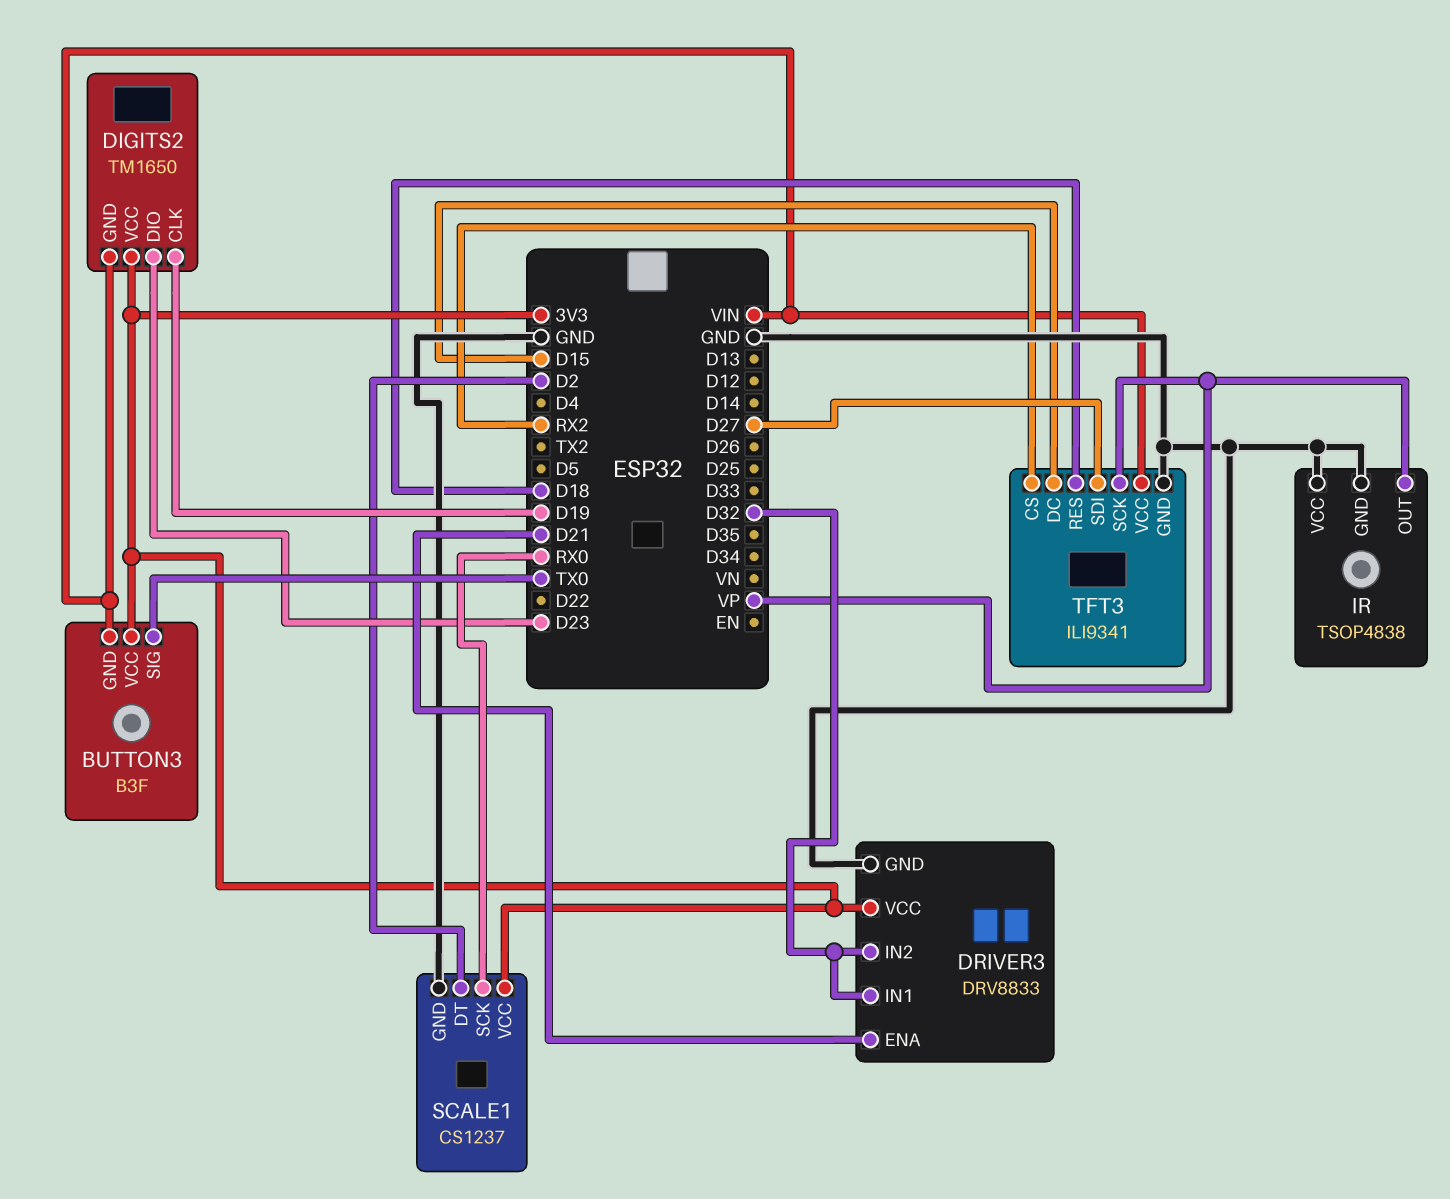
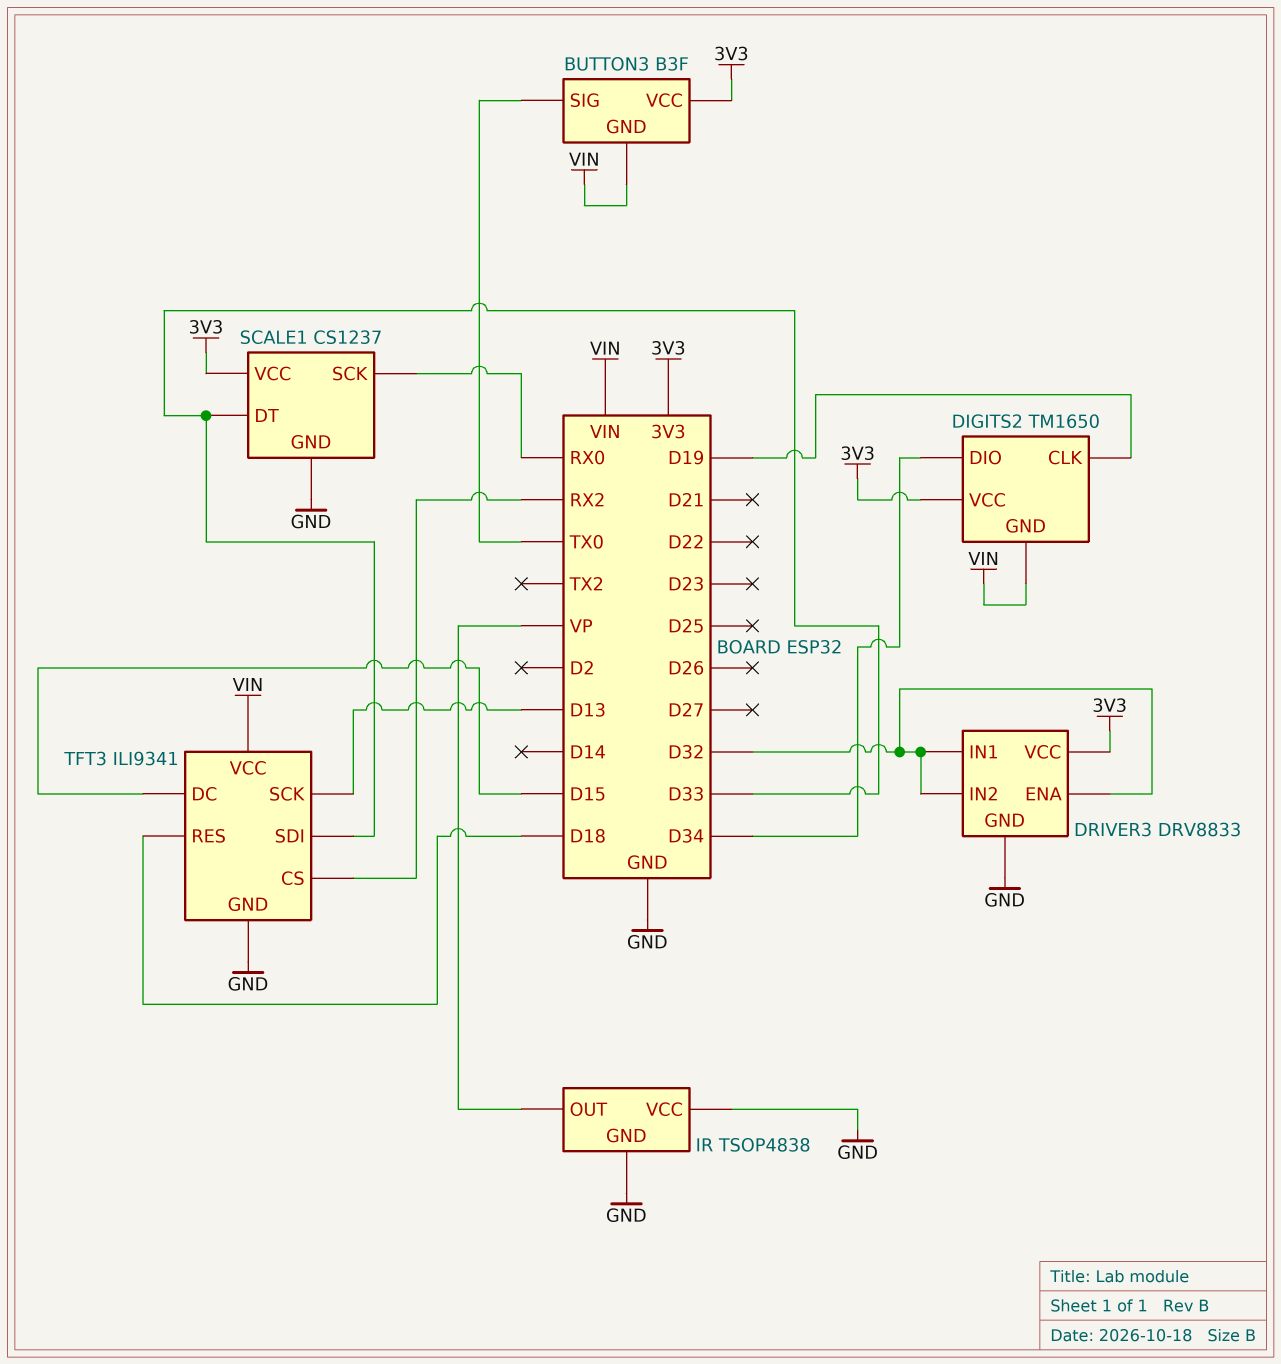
DIGITS2 pin DIO: D23 -> D34
DRIVER3 pin ENA: D21 -> D32
SCALE1 pin DT: D2 -> D33
TFT3 pin SCK: VP -> D13
TFT3 pin SDI: D27 -> D33

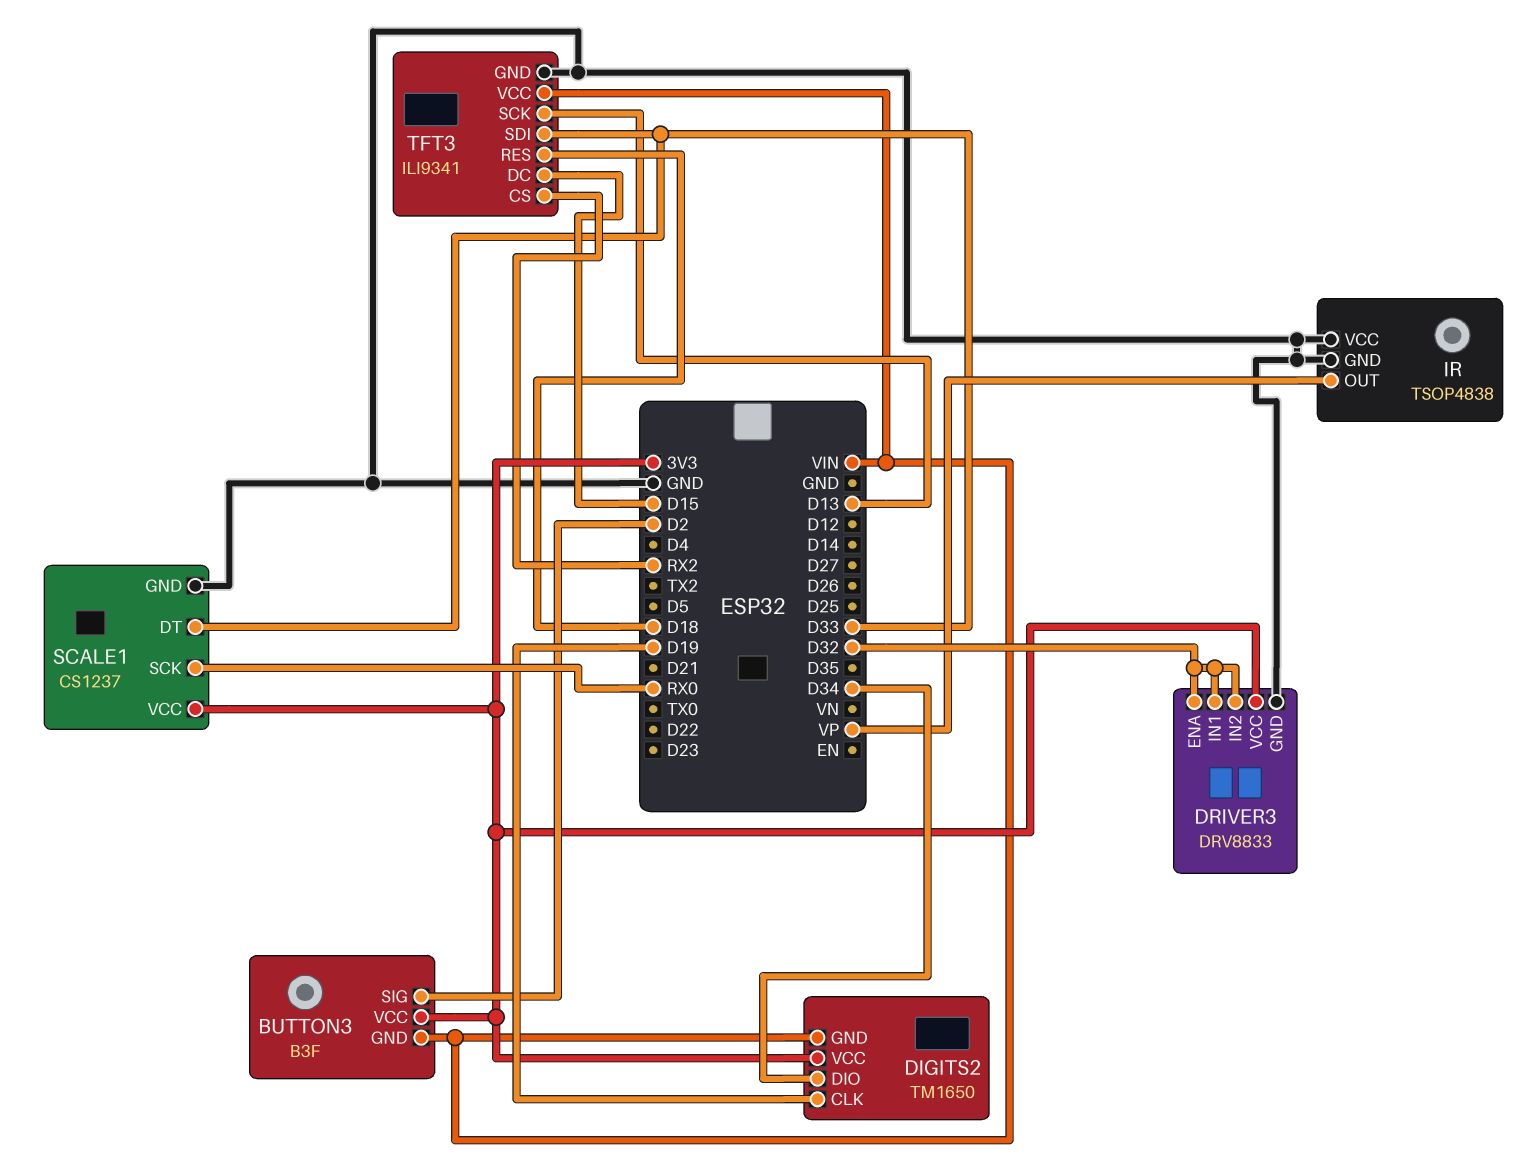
BUTTON3 pin SIG: TX0 -> D2

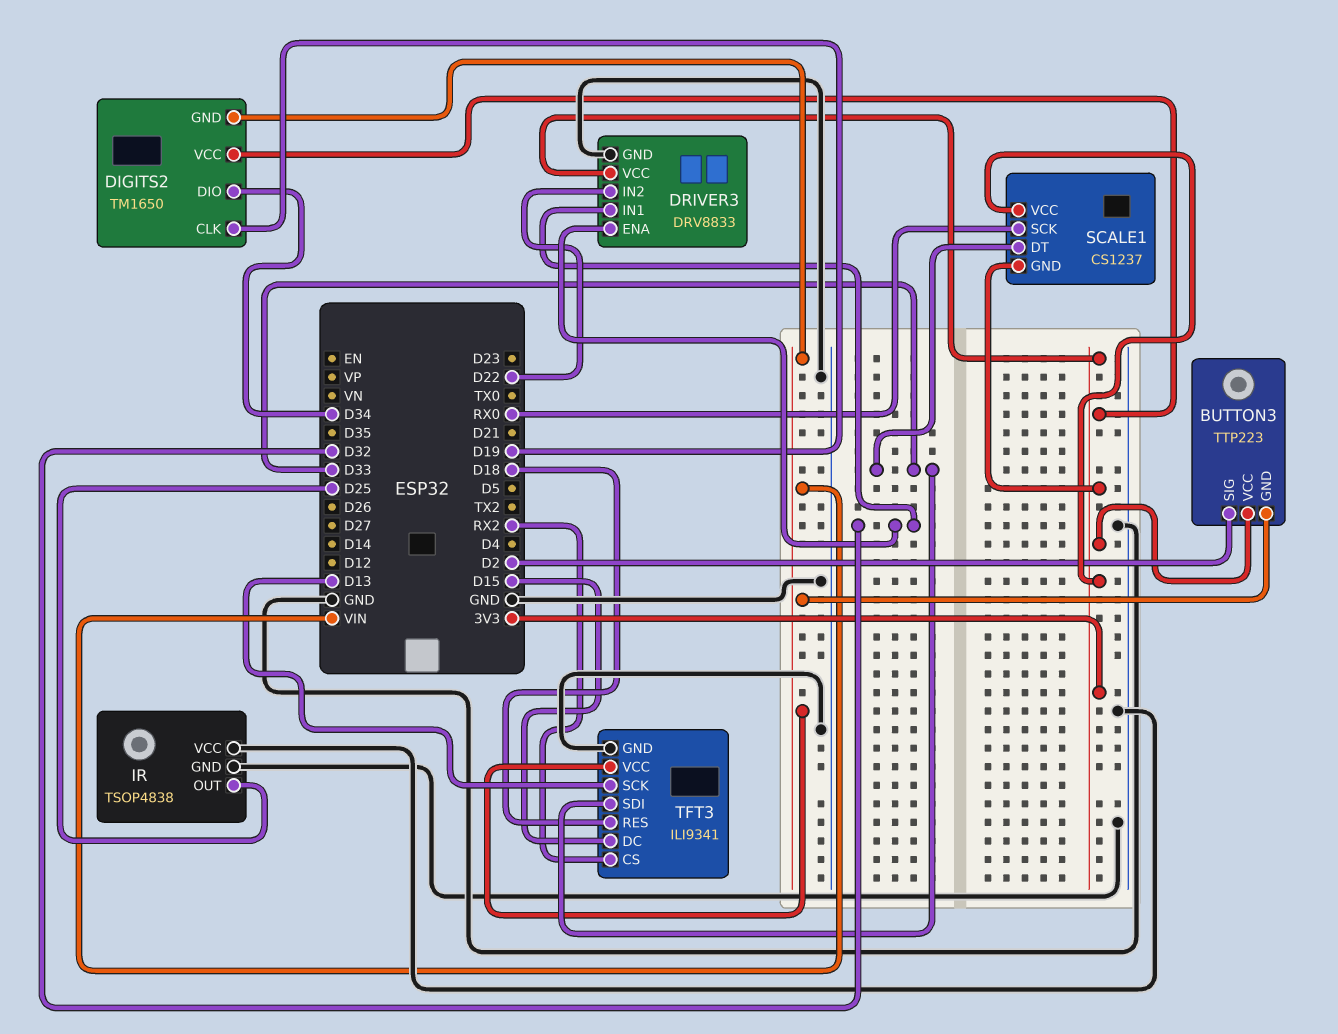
BUTTON3: B3F -> TTP223
DRIVER3 pin IN2: D32 -> D22
IR pin OUT: VP -> D25
SCALE1 pin GND: GND -> 3V3

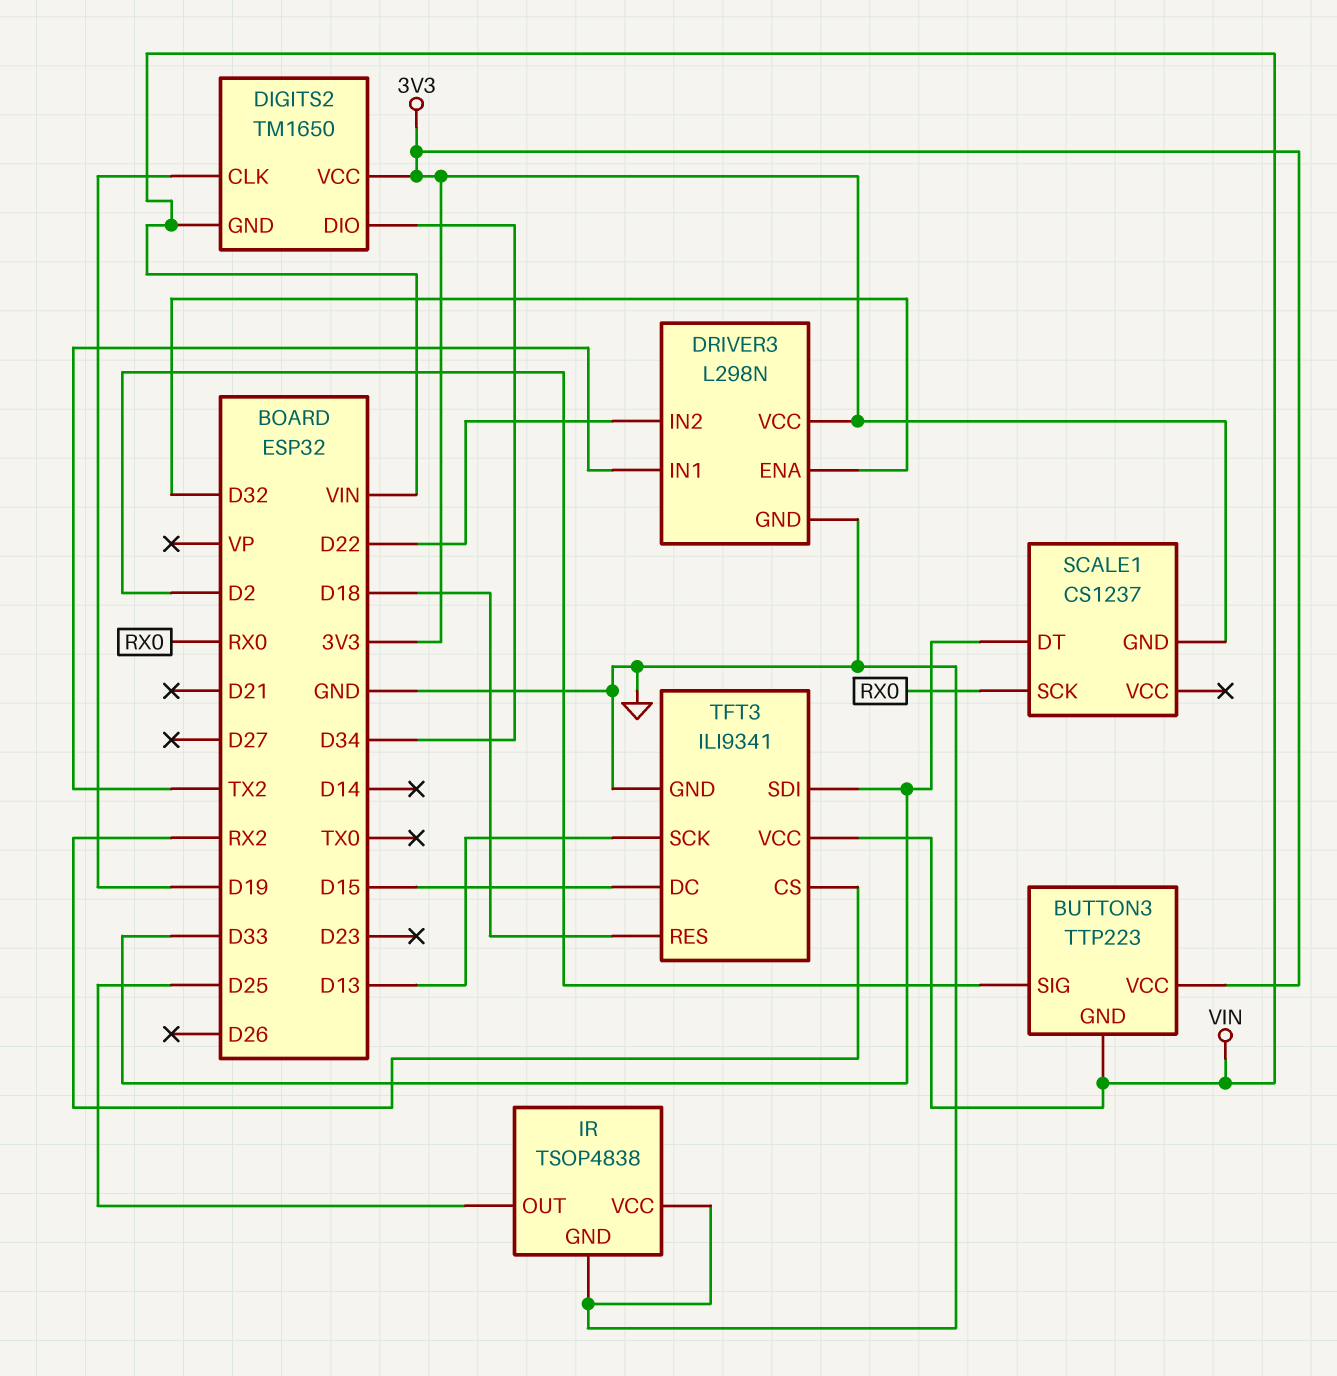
DRIVER3: DRV8833 -> L298N
DRIVER3 pin IN1: D32 -> TX2
SCALE1 pin VCC: 3V3 -> none

